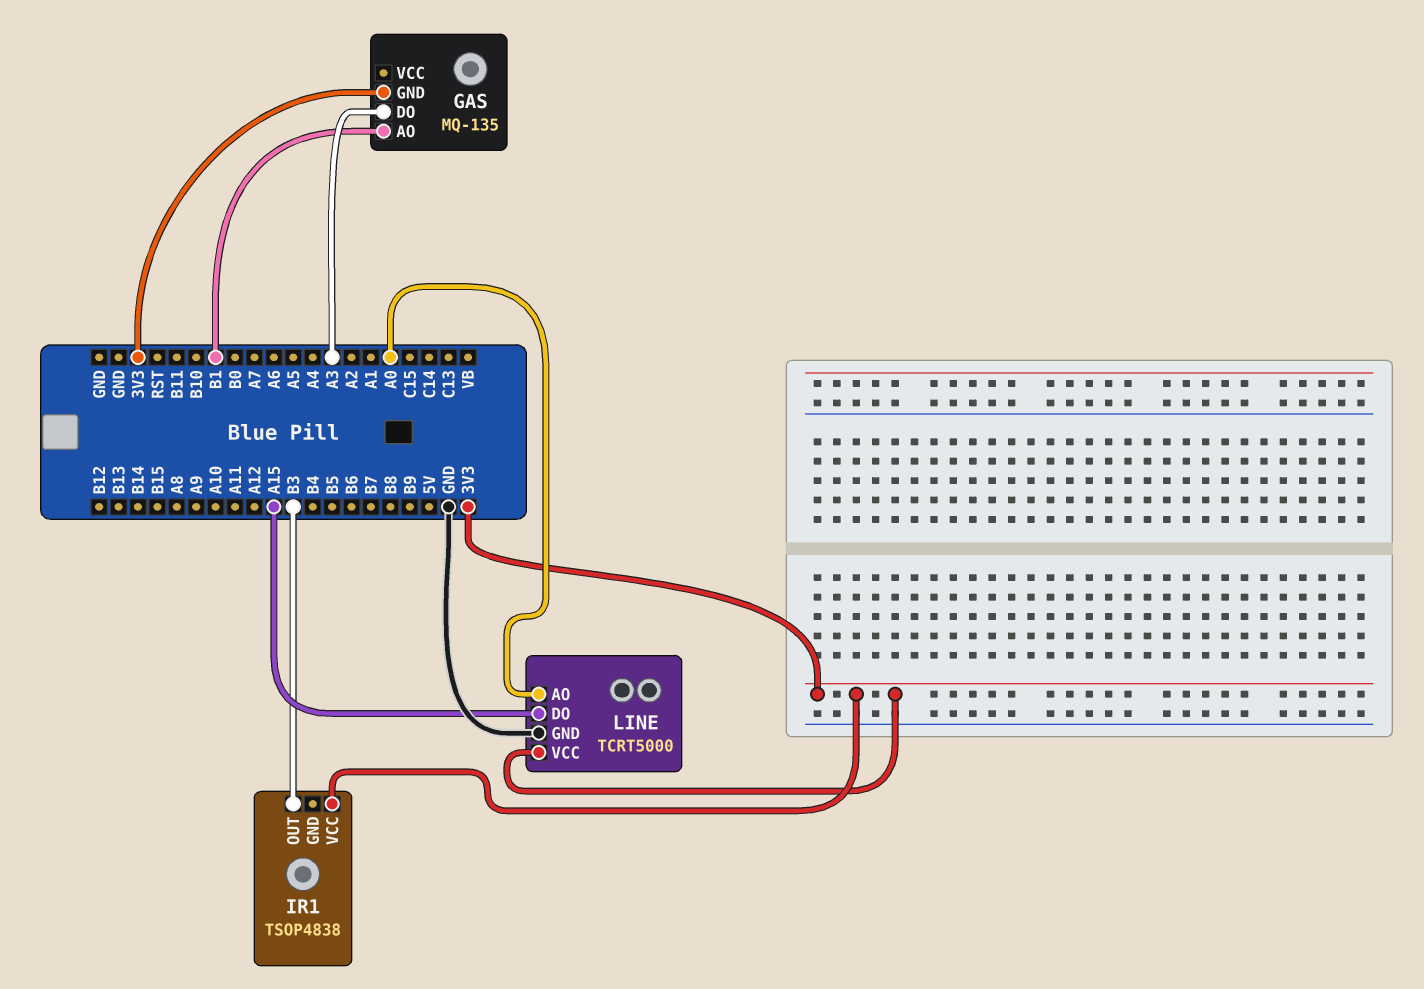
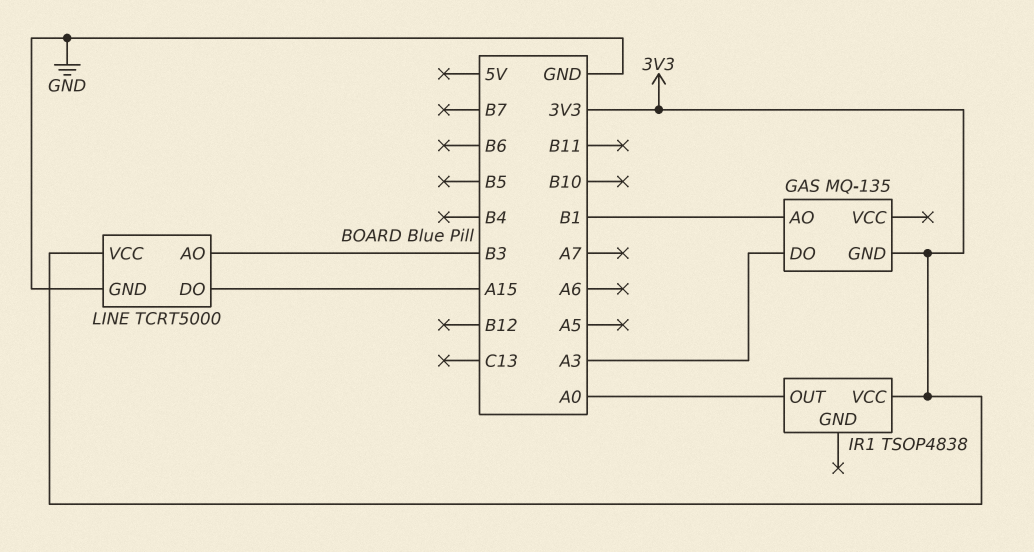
IR1 pin OUT: B3 -> A0
LINE pin AO: A0 -> B3

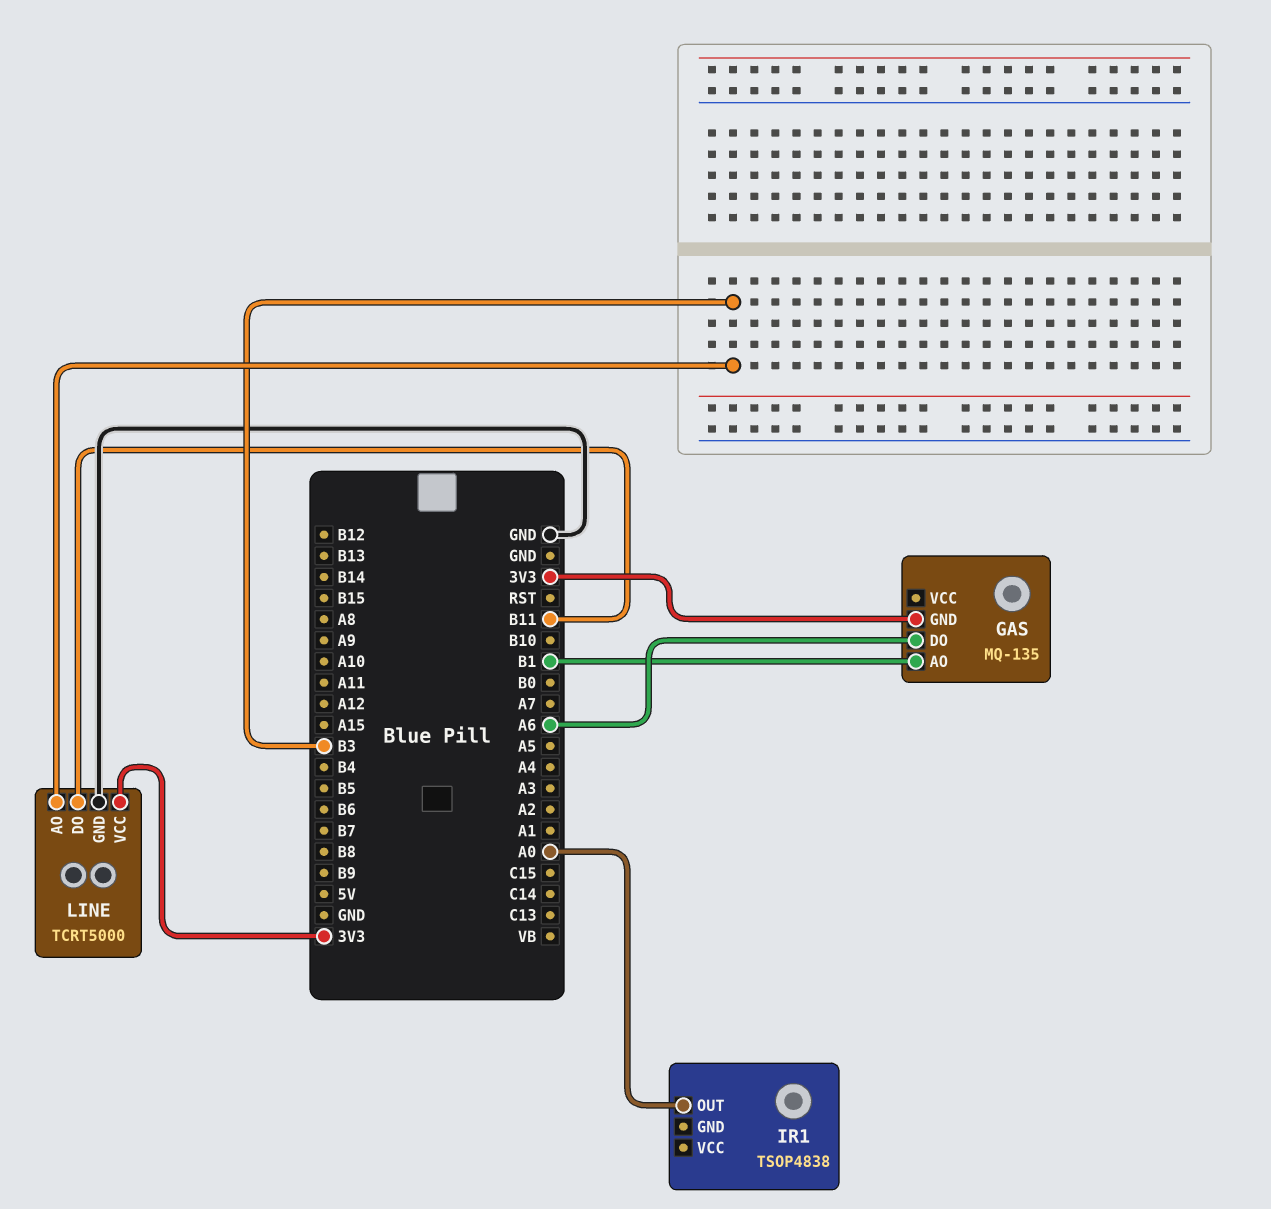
GAS pin DO: A3 -> A6
IR1 pin VCC: 3V3 -> none
LINE pin DO: A15 -> B11

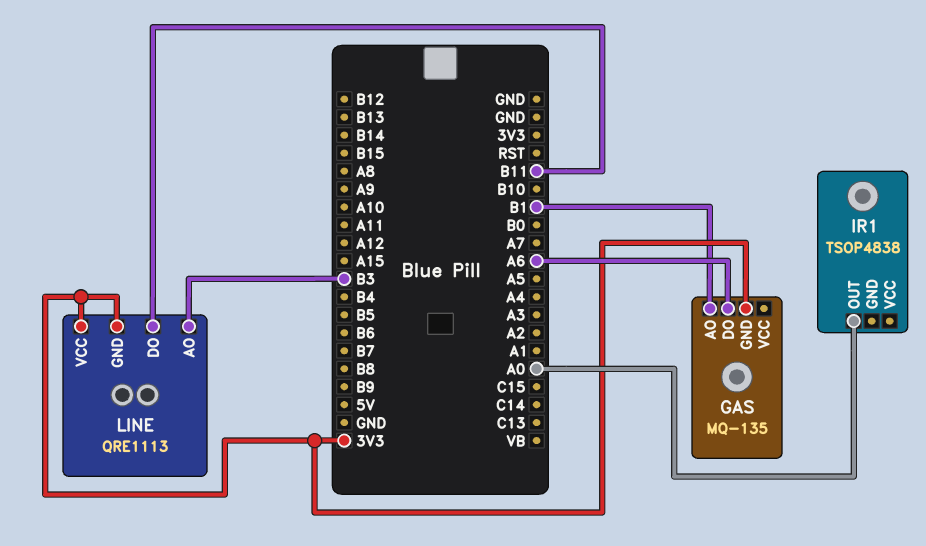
LINE: TCRT5000 -> QRE1113
LINE pin GND: GND -> 3V3

